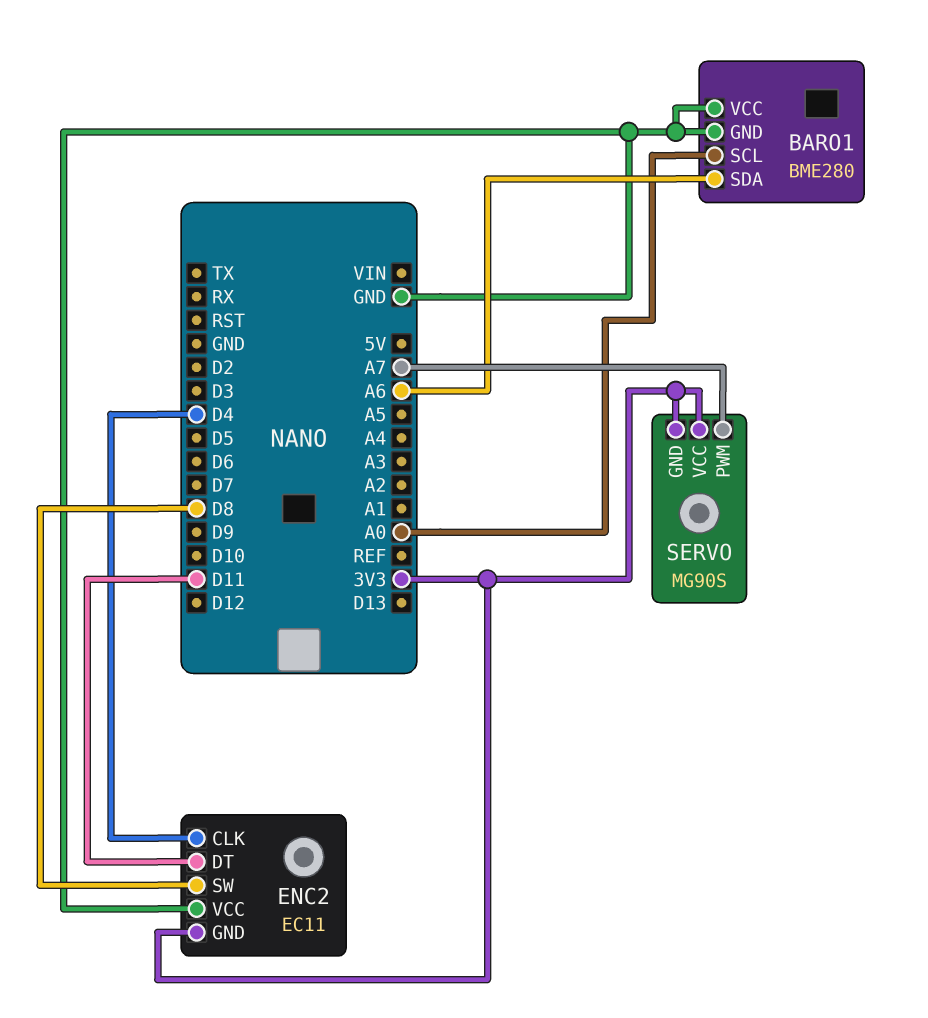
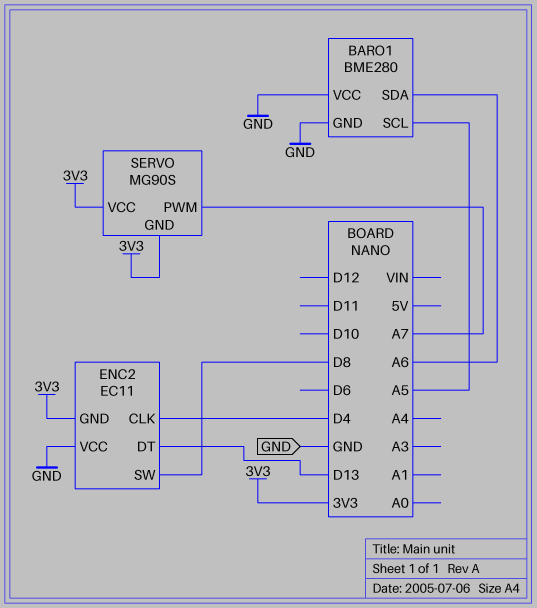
BARO1 pin SCL: A0 -> A5
ENC2 pin DT: D11 -> D13

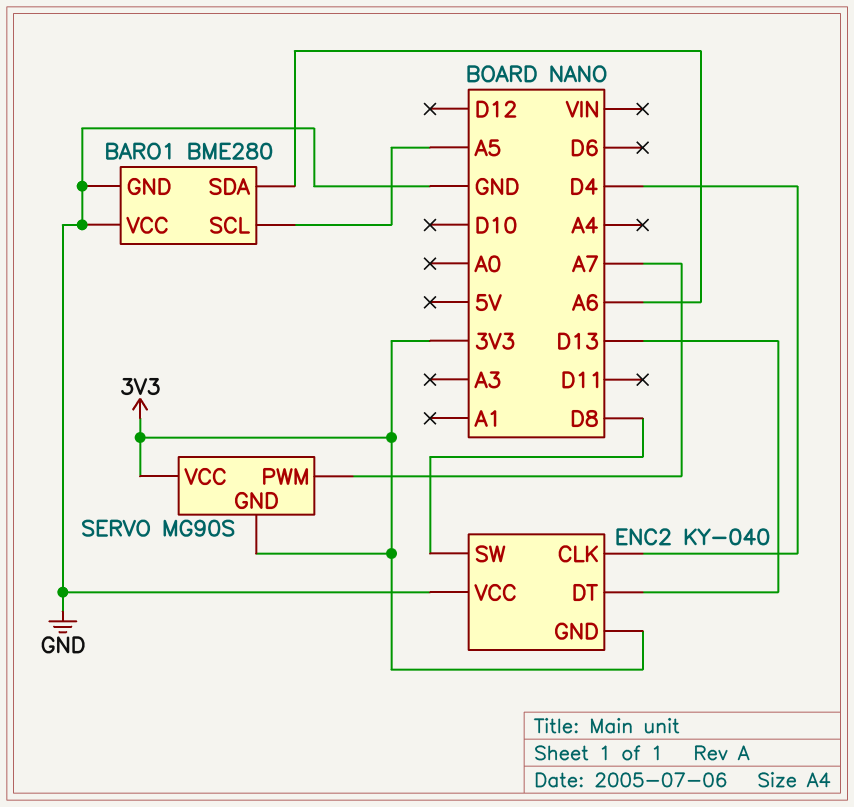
ENC2: EC11 -> KY-040

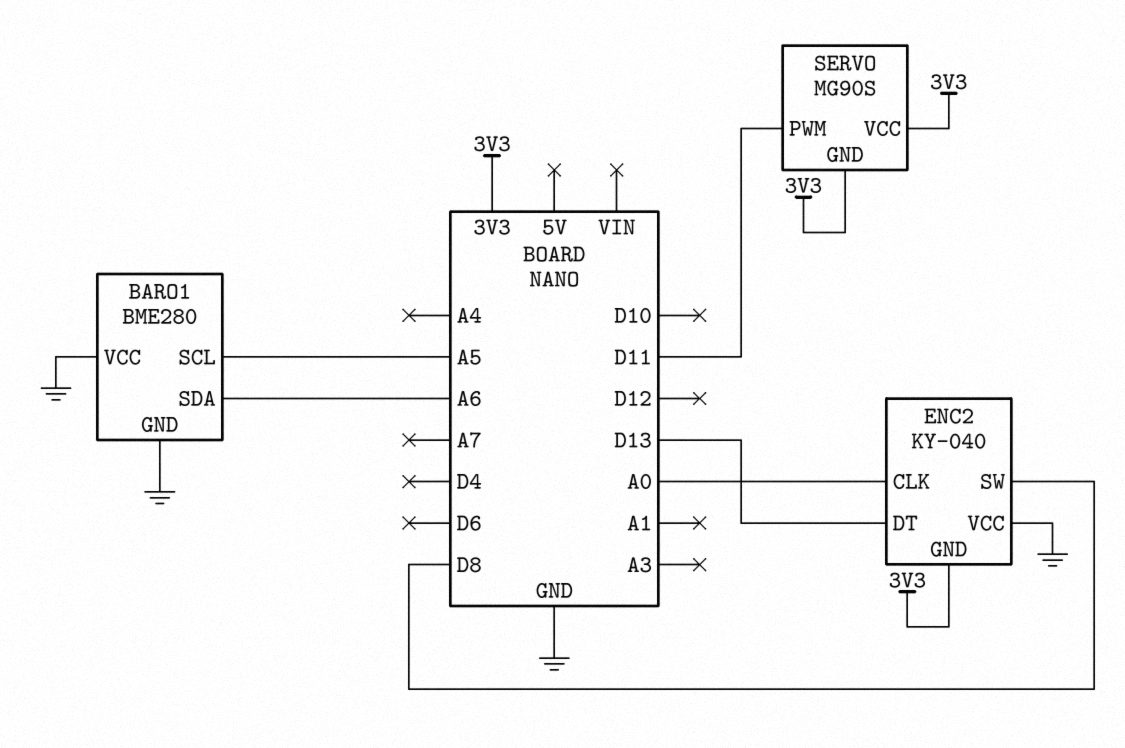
ENC2 pin CLK: D4 -> A0
SERVO pin PWM: A7 -> D11

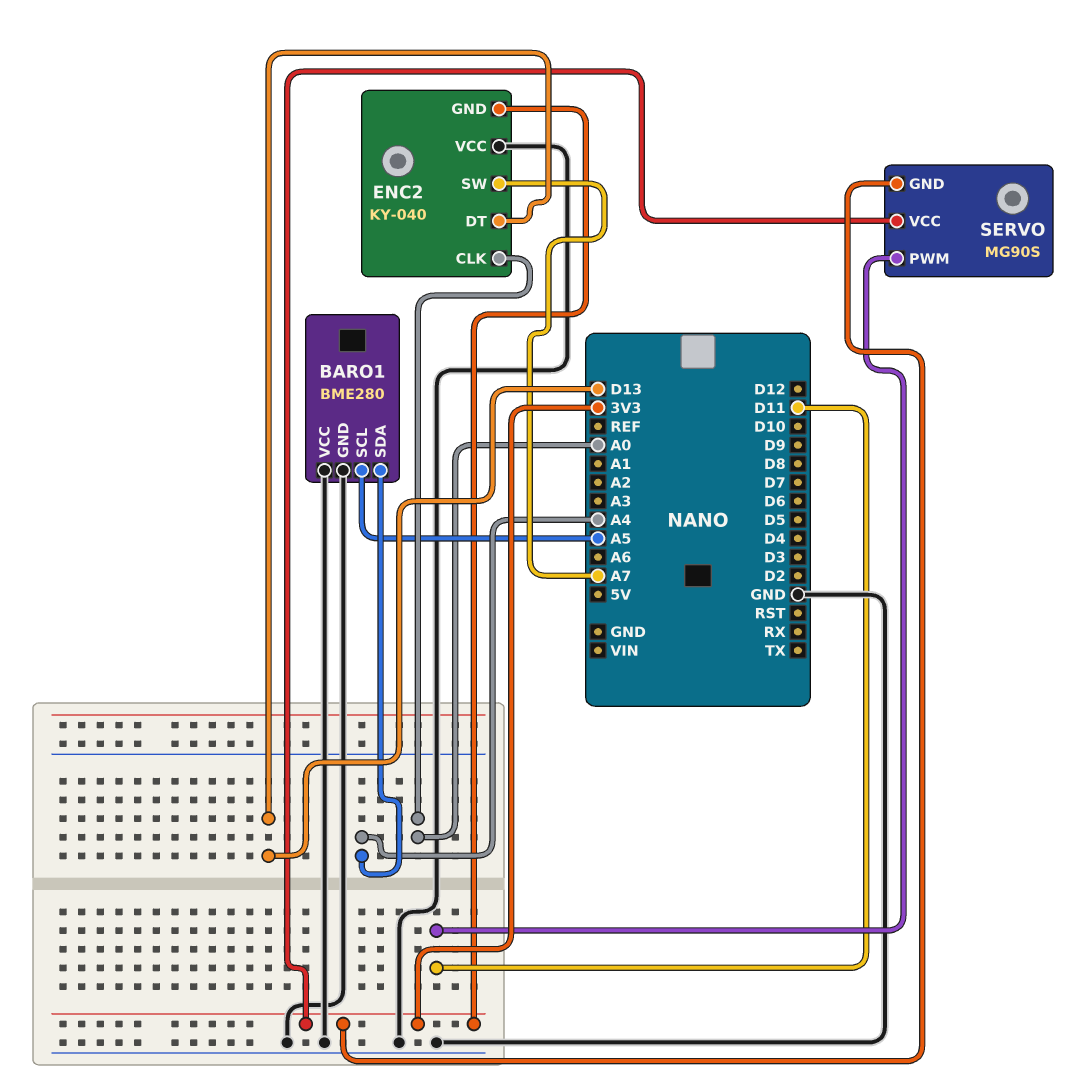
BARO1 pin SDA: A6 -> A4
ENC2 pin SW: D8 -> A7

